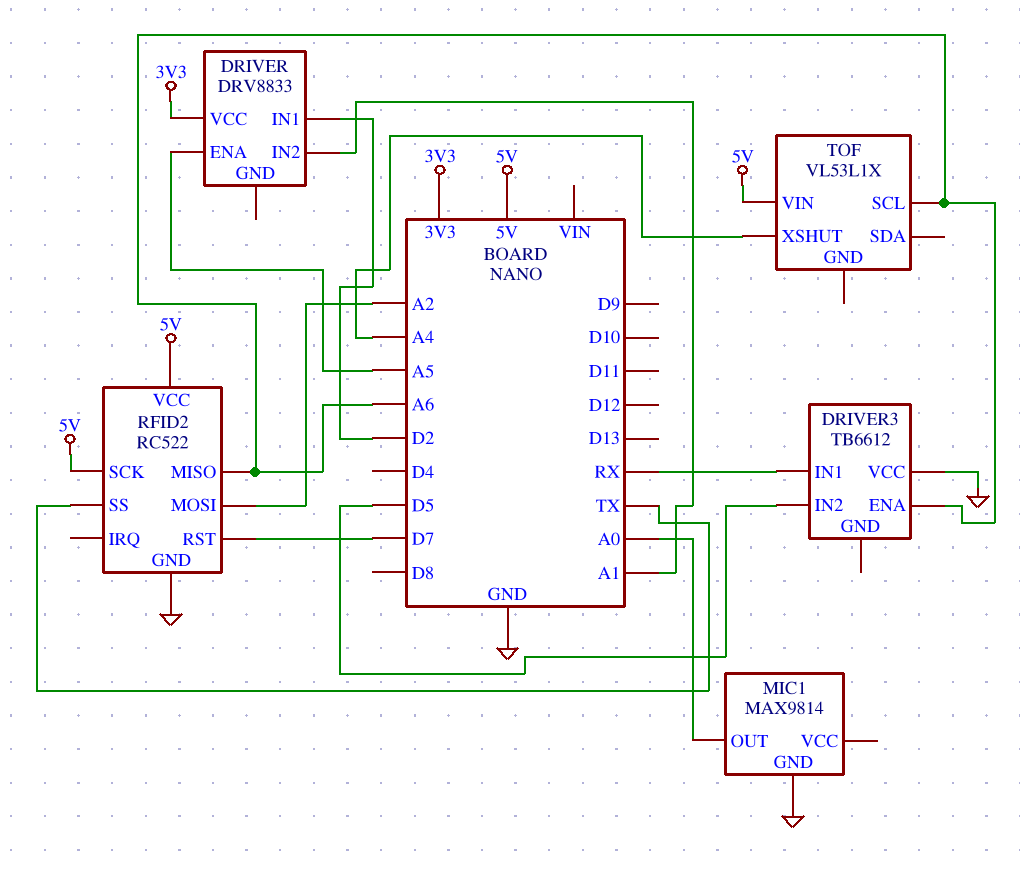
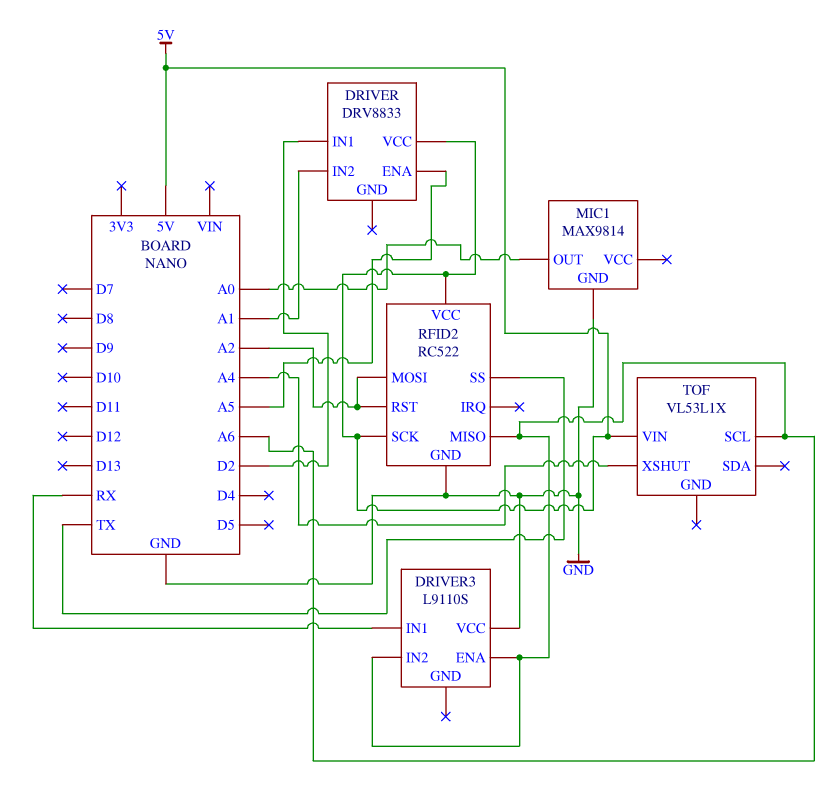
DRIVER pin VCC: 3V3 -> 5V
DRIVER3: TB6612 -> L9110S
DRIVER3 pin IN2: D5 -> A6
RFID2 pin RST: D7 -> A2

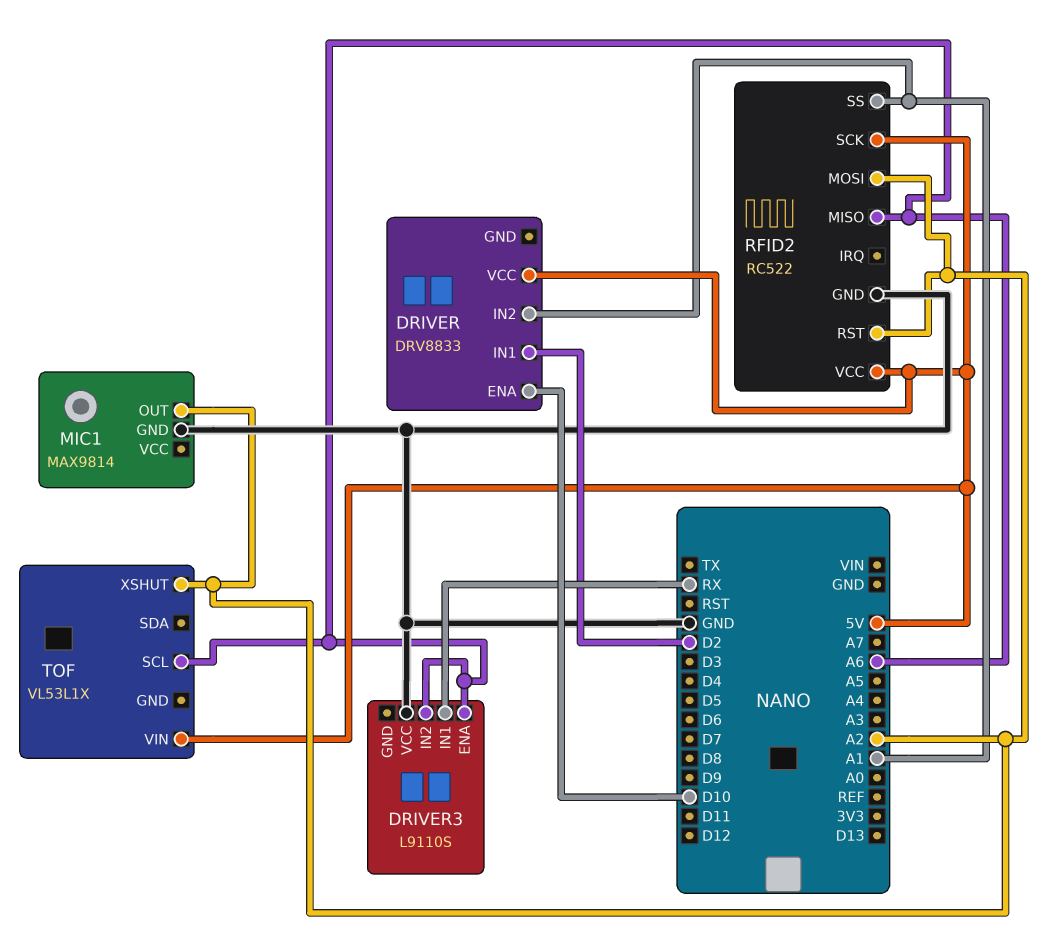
DRIVER pin ENA: A5 -> D10
MIC1 pin OUT: A0 -> A2
RFID2 pin SS: TX -> A1
TOF pin XSHUT: A4 -> A2

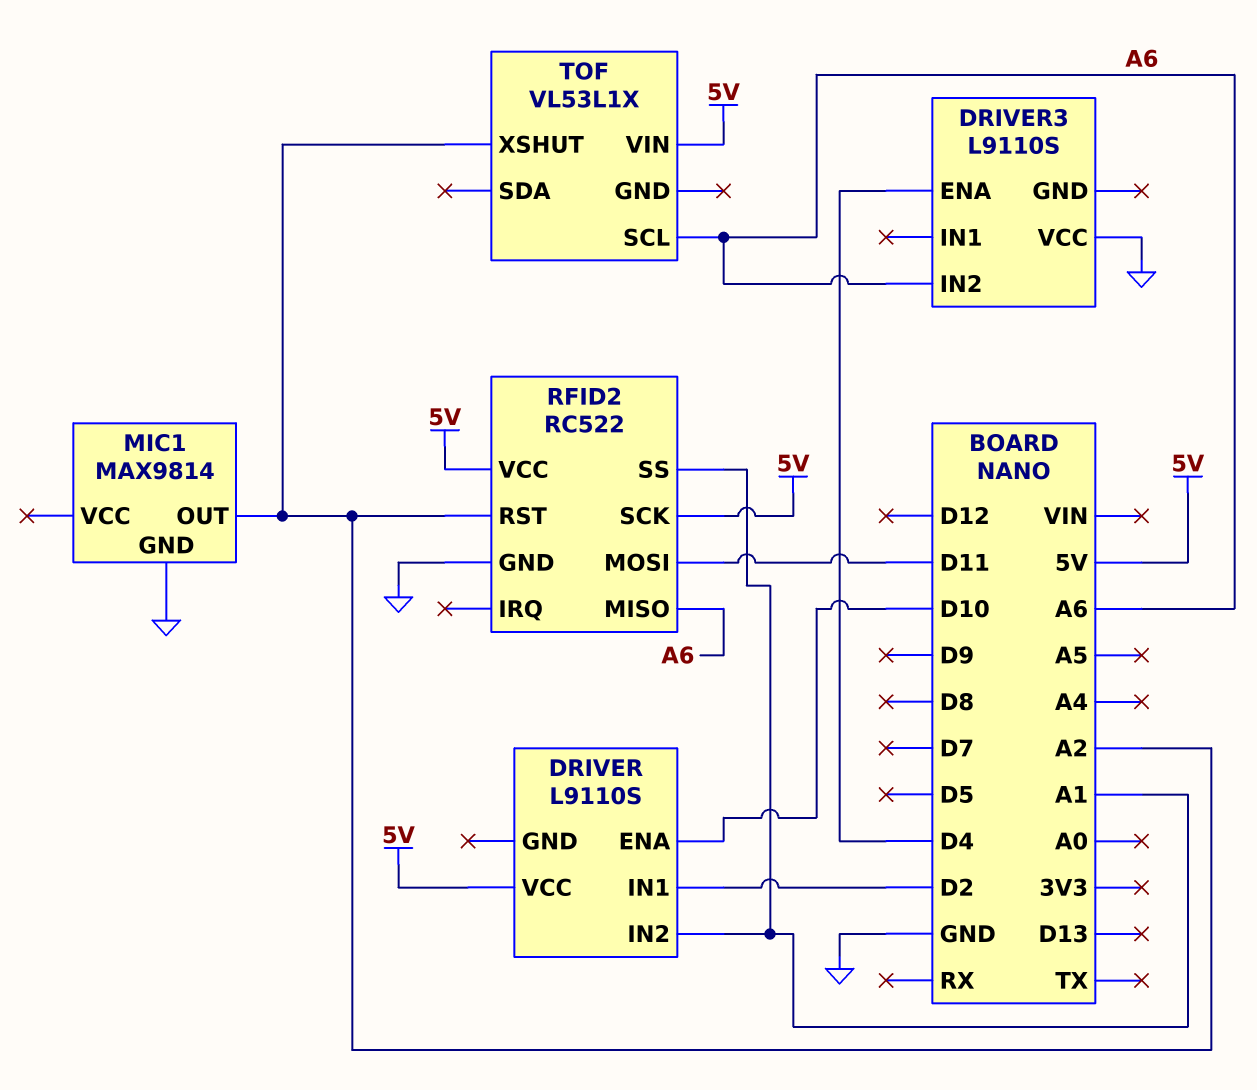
DRIVER: DRV8833 -> L9110S
DRIVER3 pin ENA: A6 -> D4
DRIVER3 pin IN1: RX -> none
RFID2 pin MOSI: A2 -> D11

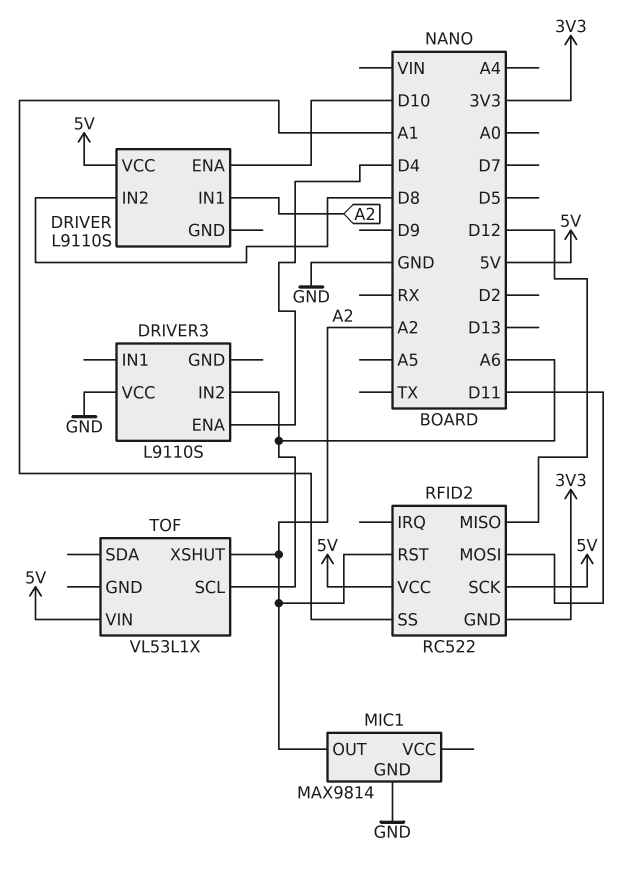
DRIVER pin IN1: D2 -> A2
DRIVER pin IN2: A1 -> D8
RFID2 pin GND: GND -> 3V3
RFID2 pin MISO: A6 -> D12

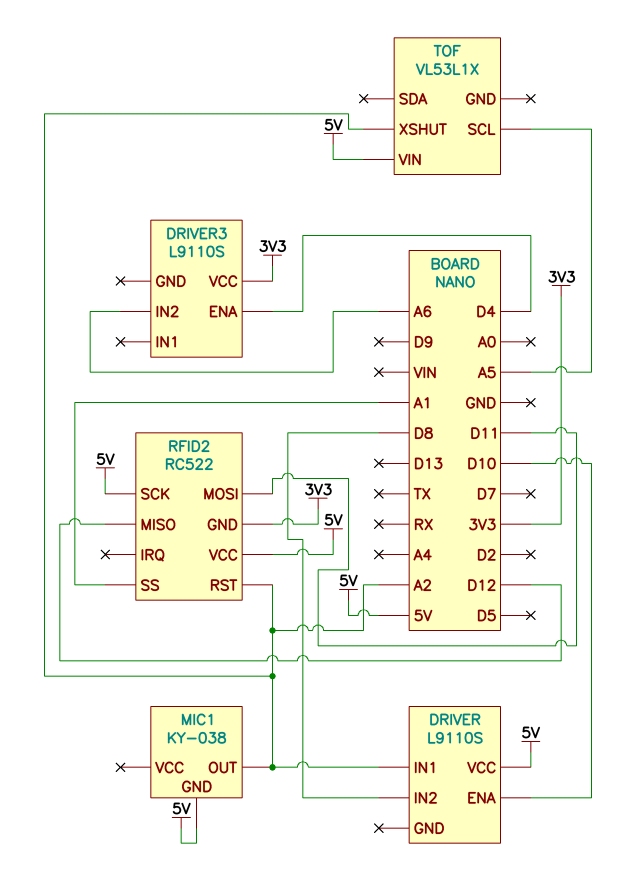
DRIVER3 pin VCC: GND -> 3V3
MIC1: MAX9814 -> KY-038
MIC1 pin GND: GND -> 5V
TOF pin SCL: A6 -> A5

